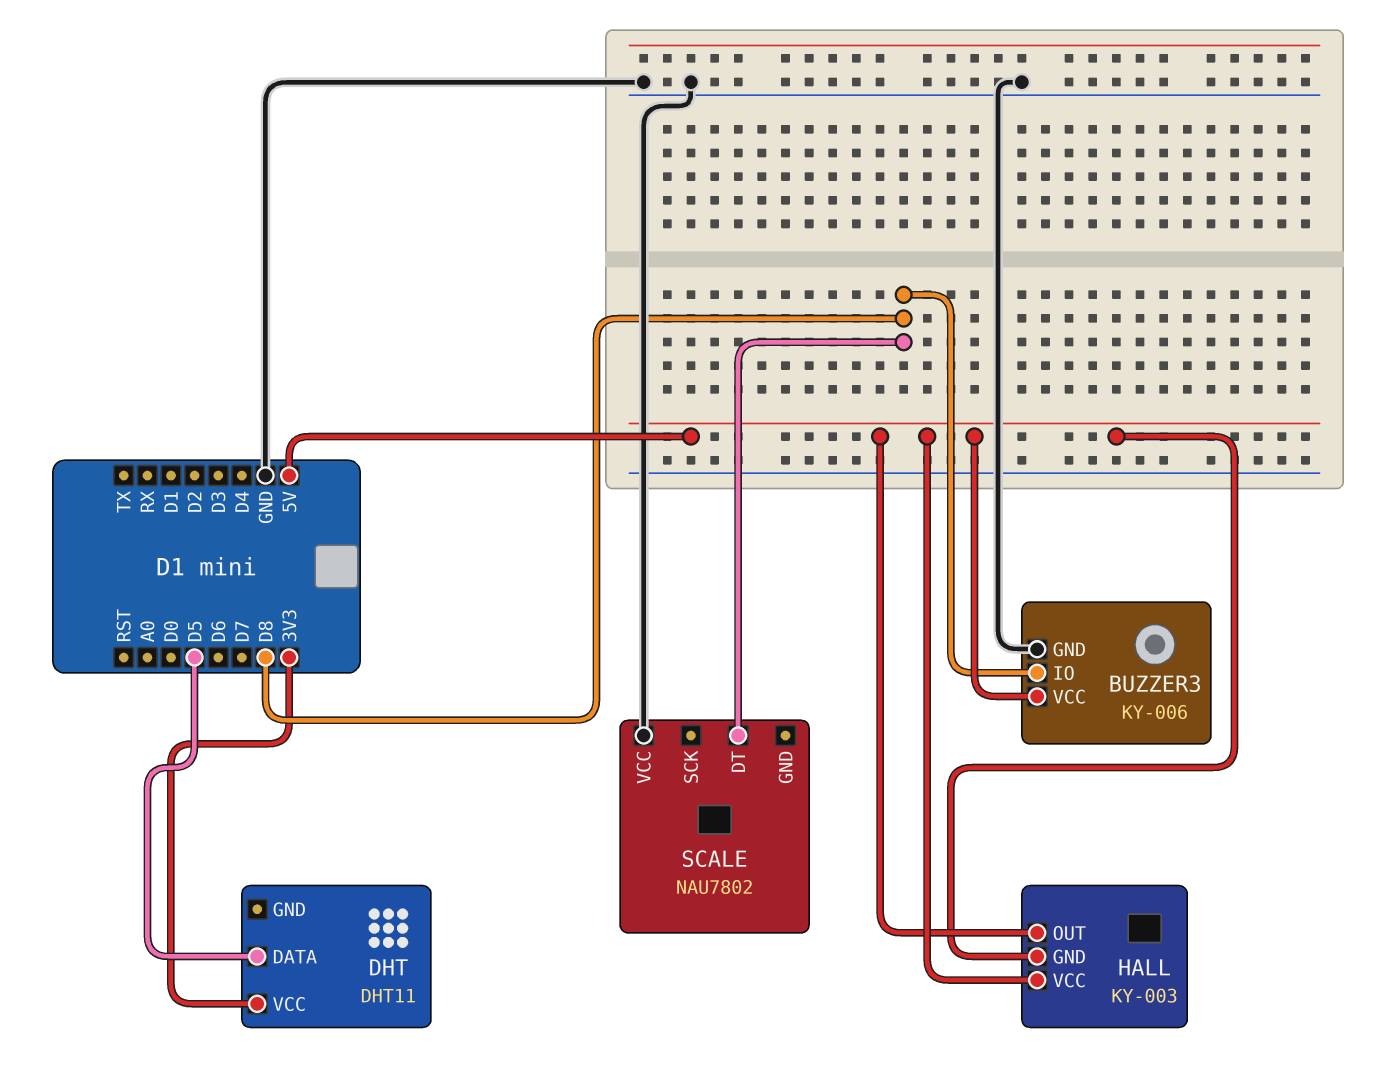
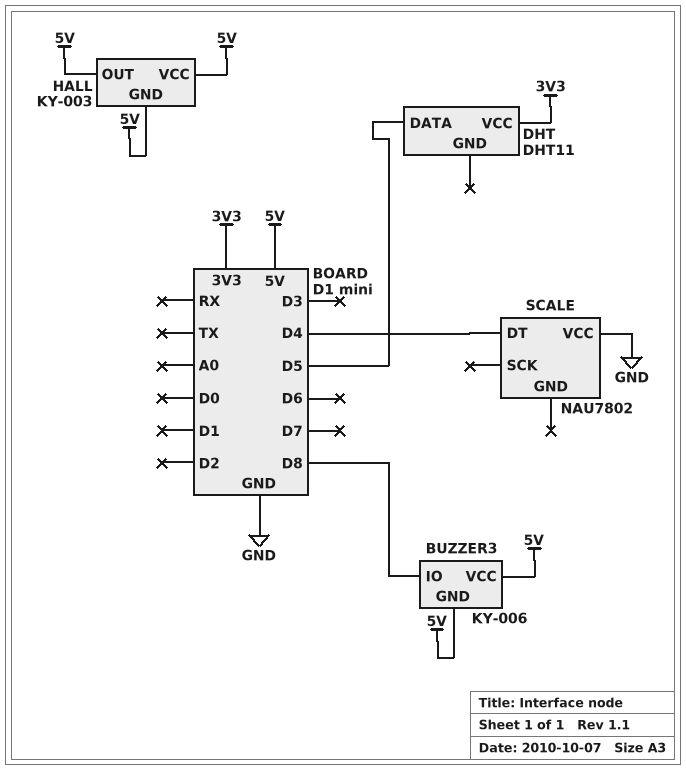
BUZZER3 pin GND: GND -> 5V
SCALE pin DT: D8 -> D4

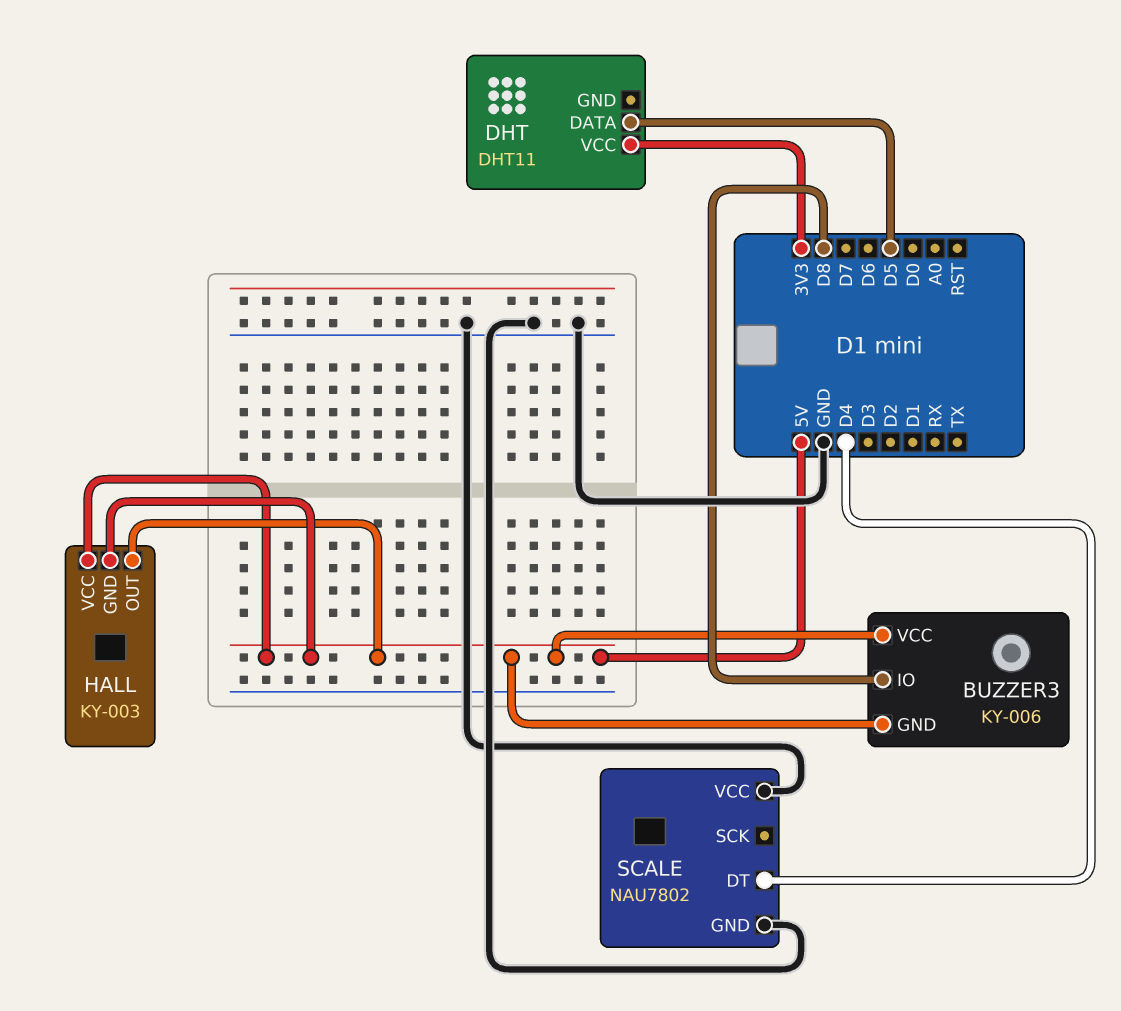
SCALE pin GND: none -> GND

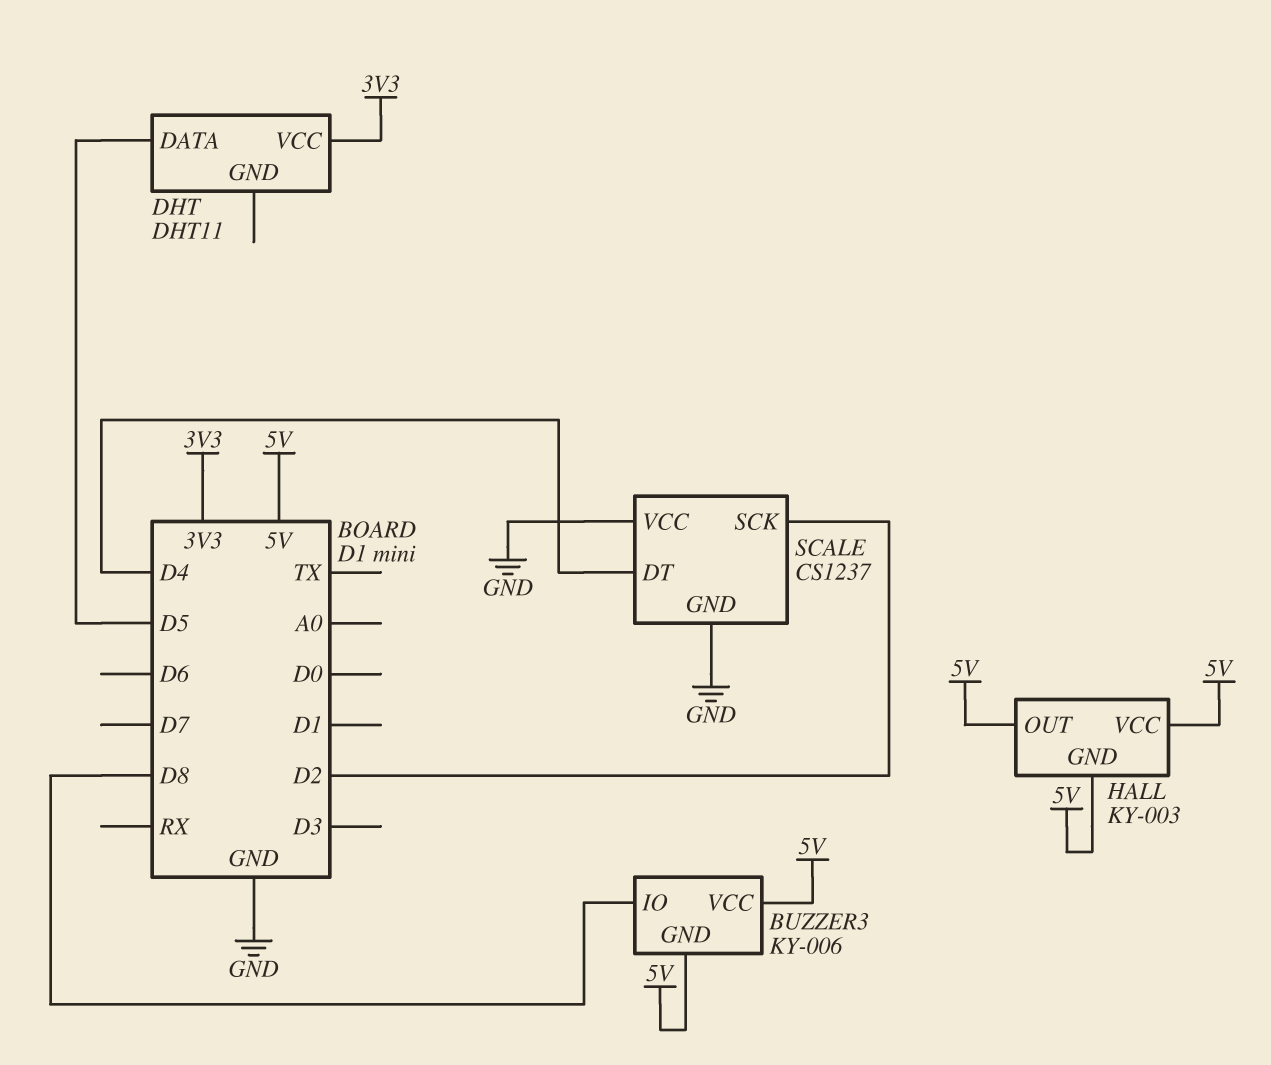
SCALE: NAU7802 -> CS1237
SCALE pin SCK: none -> D2

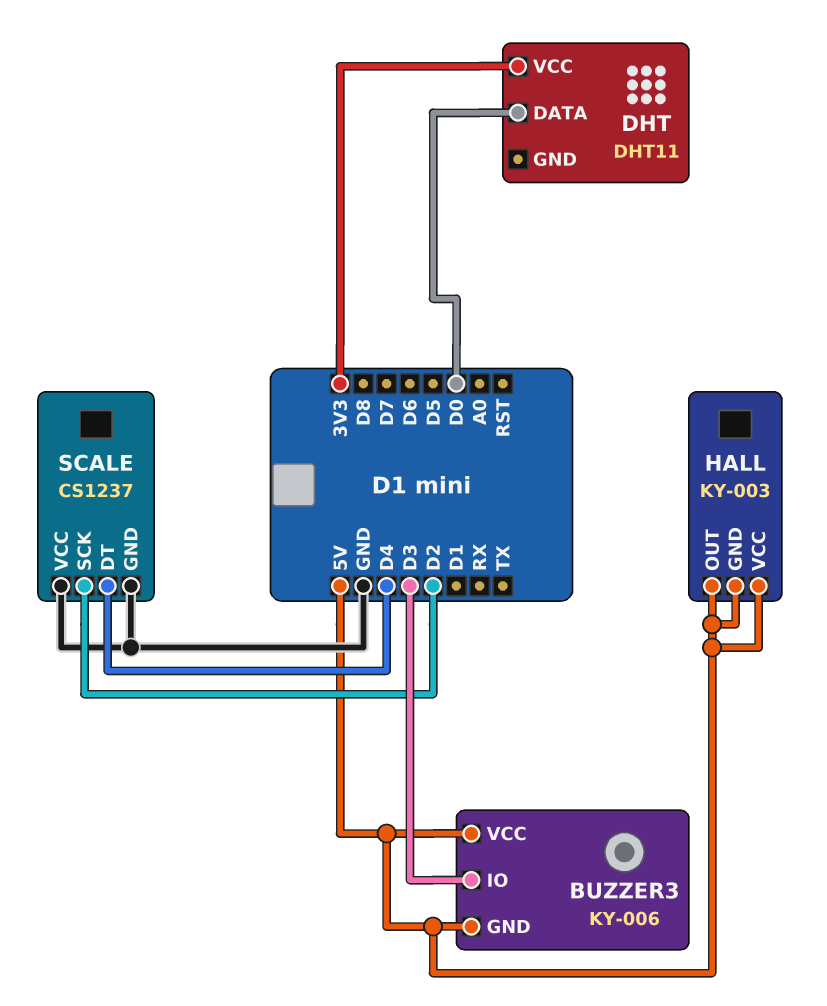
BUZZER3 pin IO: D8 -> D3
DHT pin DATA: D5 -> D0

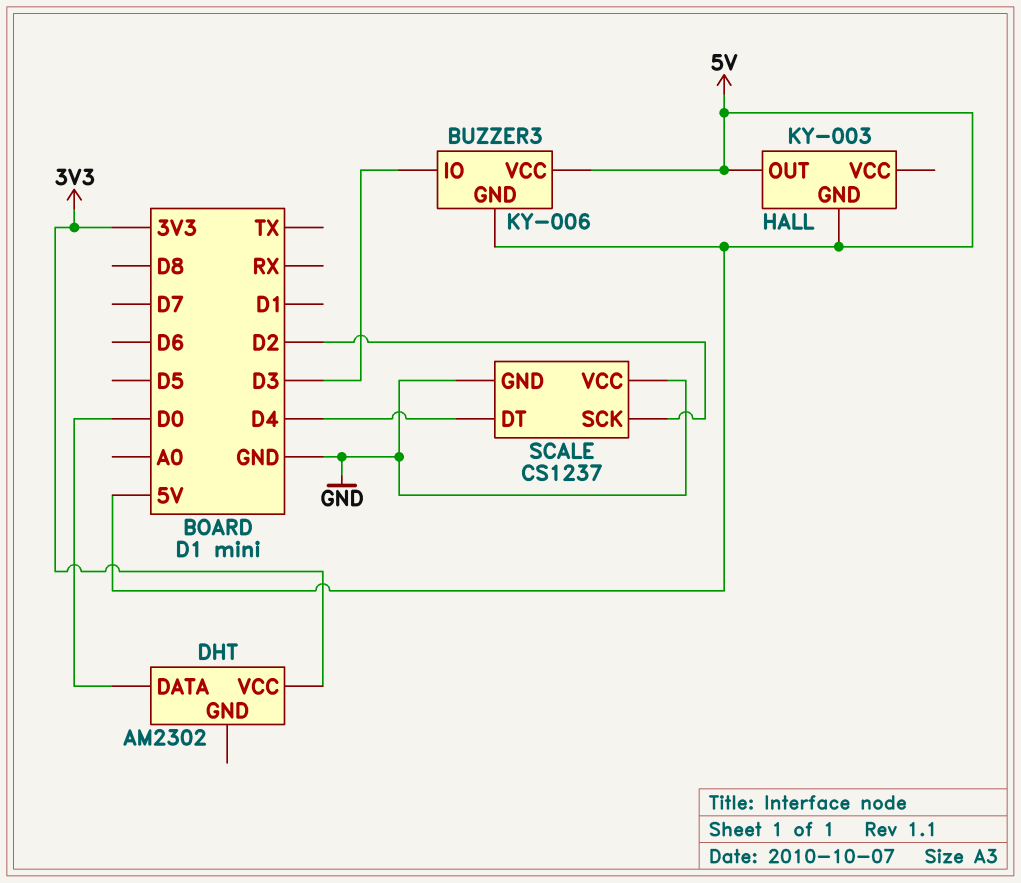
DHT: DHT11 -> AM2302
HALL pin VCC: 5V -> none

